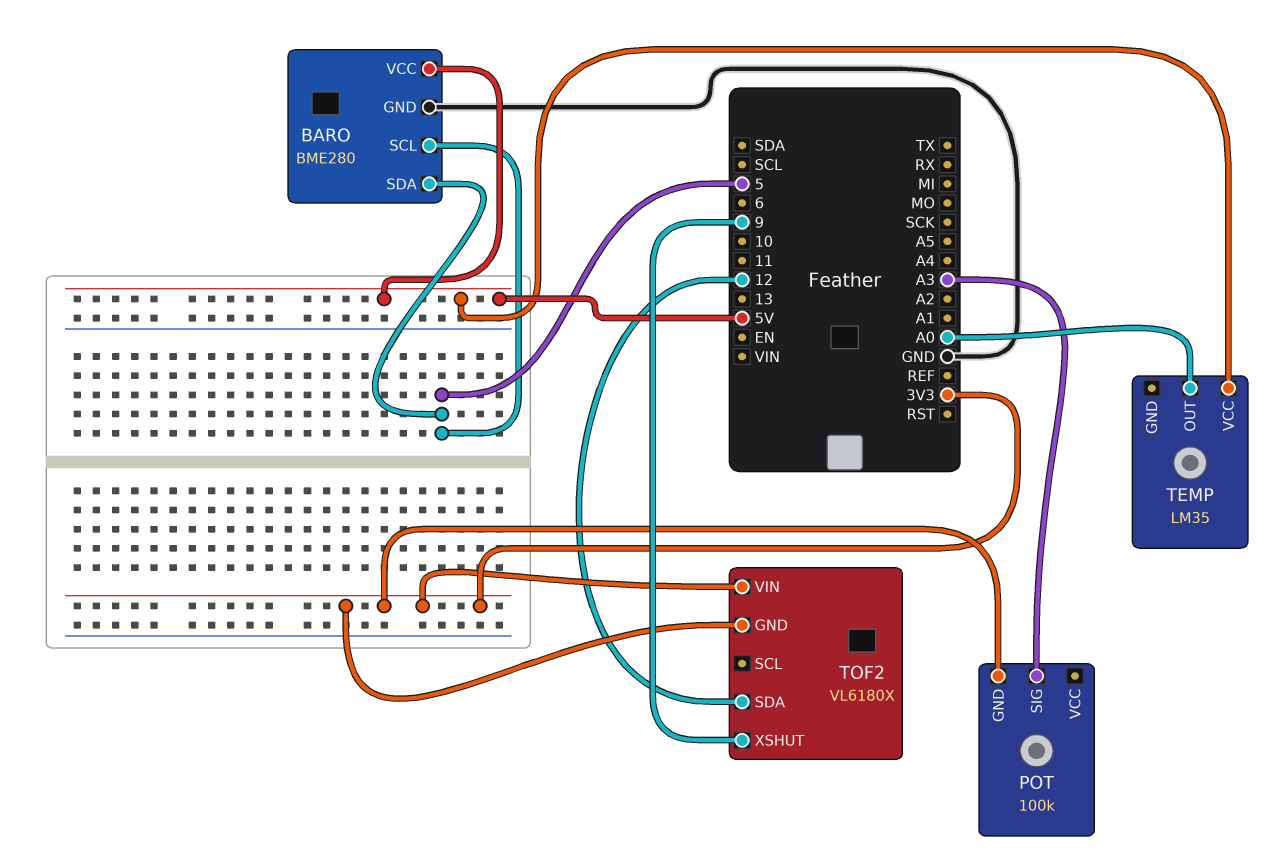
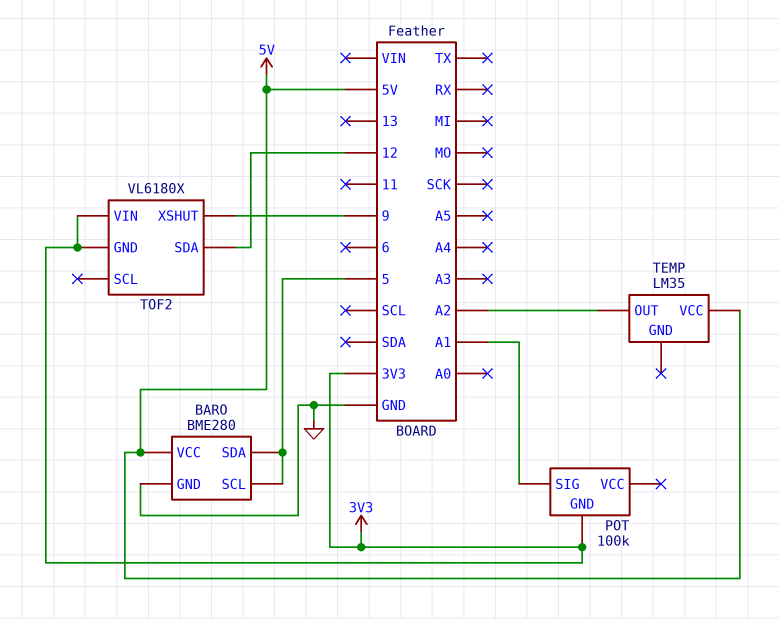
POT pin SIG: A3 -> A1
TEMP pin OUT: A0 -> A2

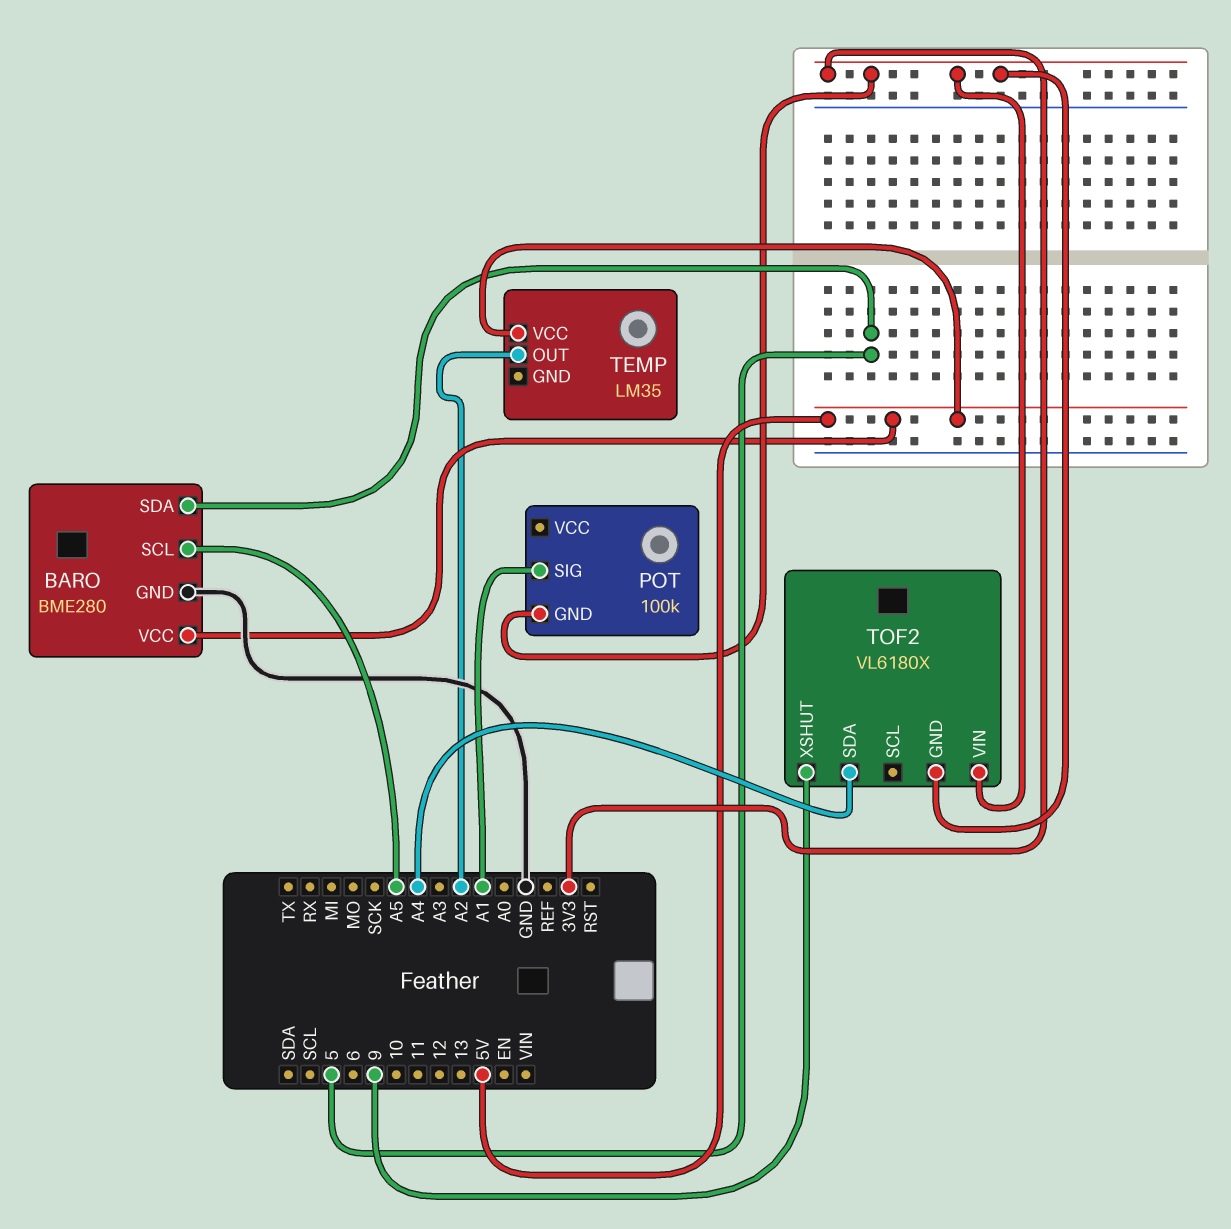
BARO pin SCL: 5 -> A5
TOF2 pin SDA: 12 -> A4

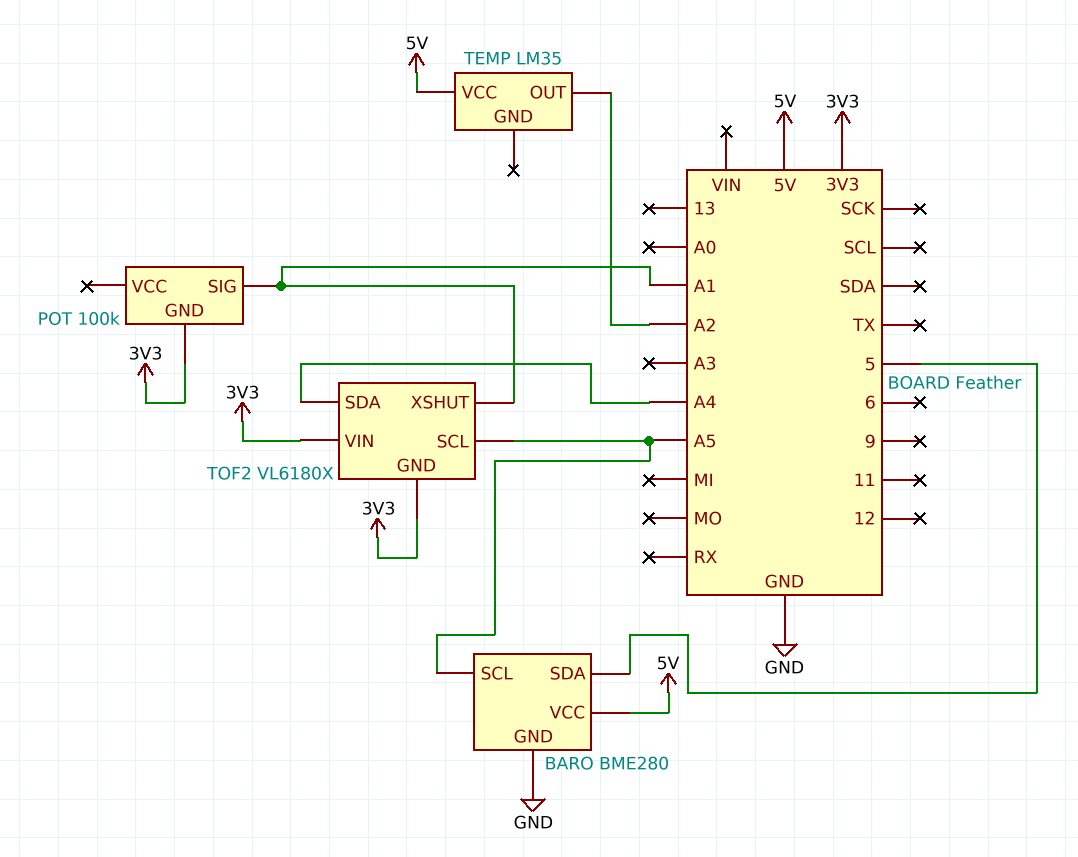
TOF2 pin SCL: none -> A5
TOF2 pin XSHUT: 9 -> A1

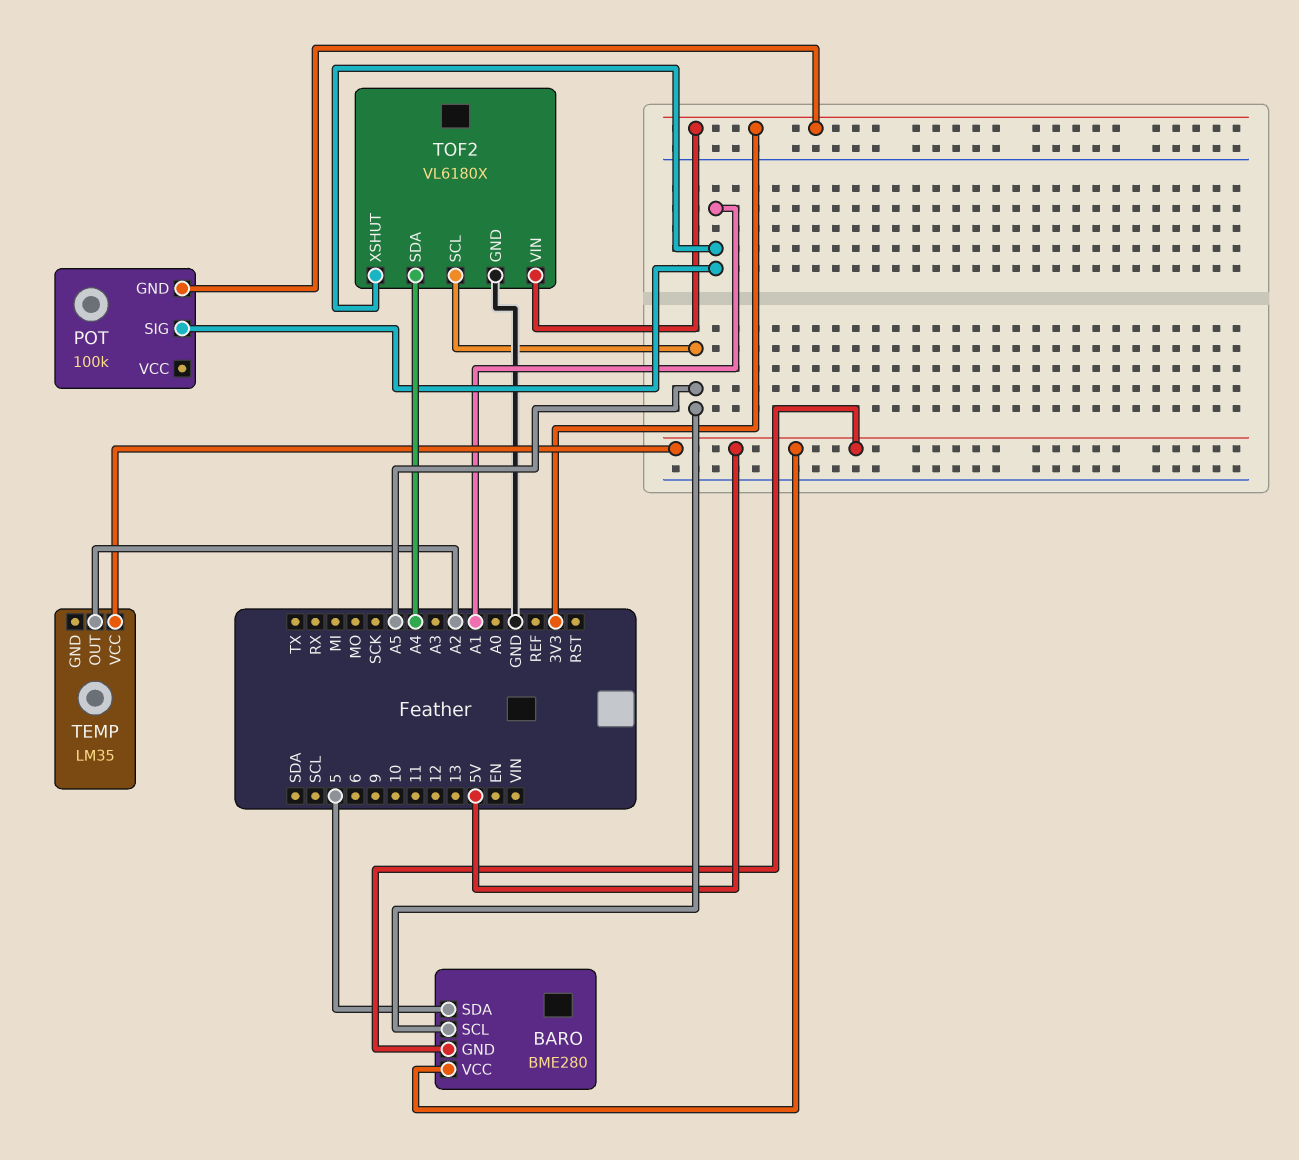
BARO pin GND: GND -> 5V
TOF2 pin GND: 3V3 -> GND

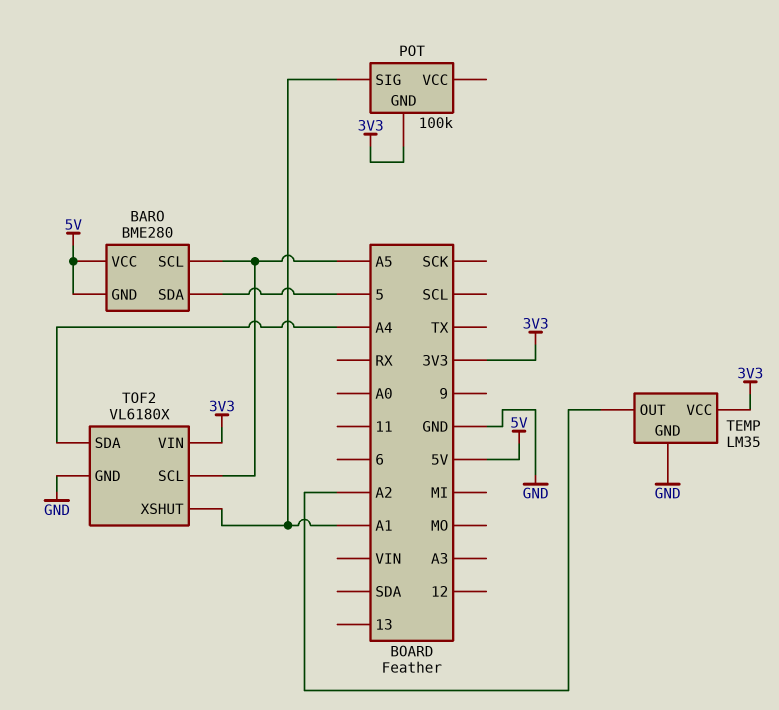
TEMP pin GND: none -> GND
TEMP pin VCC: 5V -> 3V3

